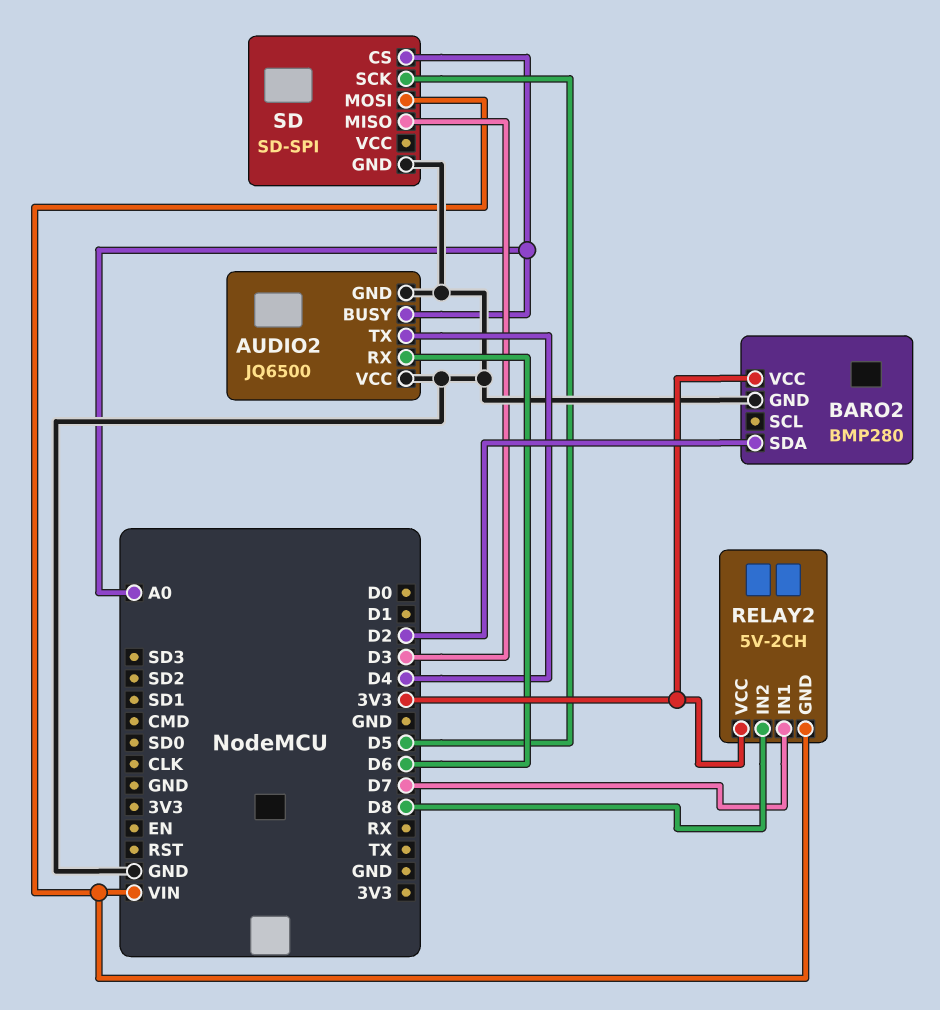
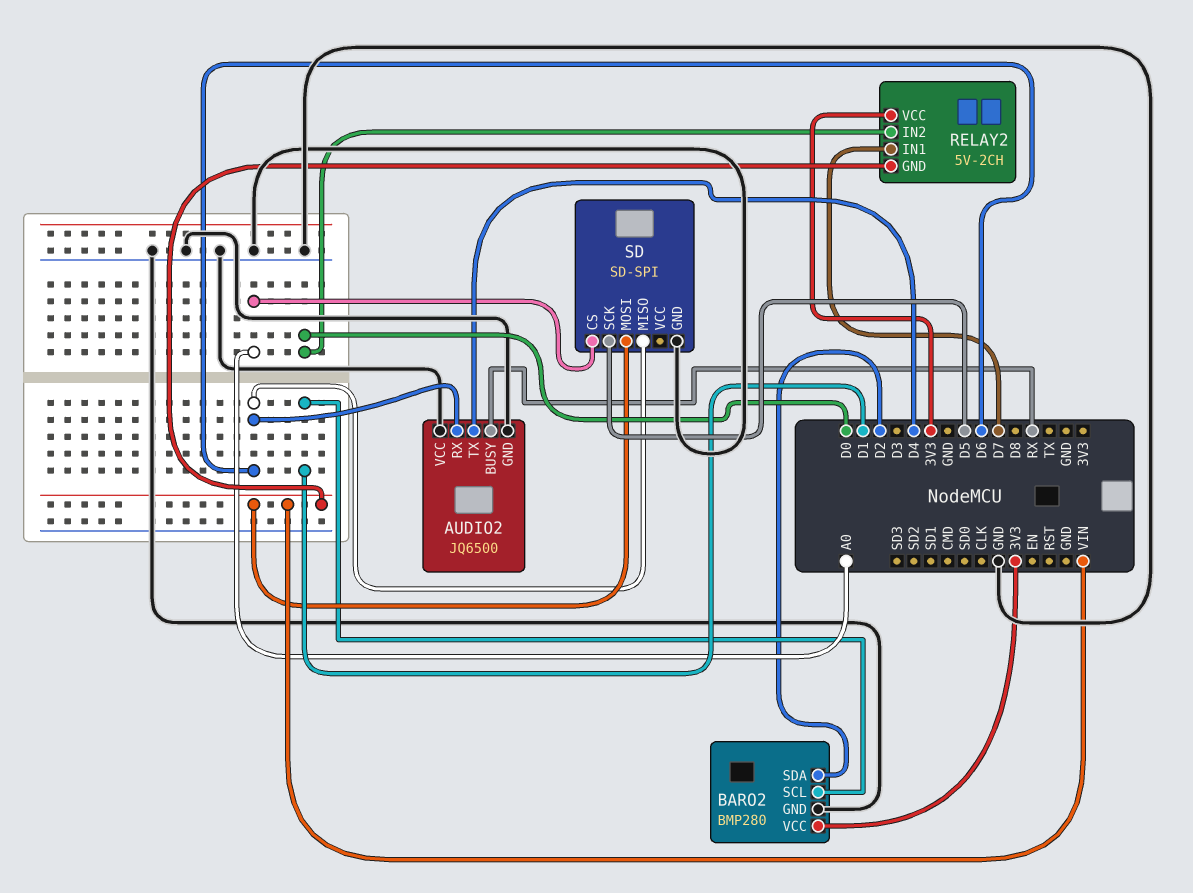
AUDIO2 pin BUSY: A0 -> RX
BARO2 pin SCL: none -> D1
RELAY2 pin IN2: D8 -> D0
SD pin MISO: D3 -> D6

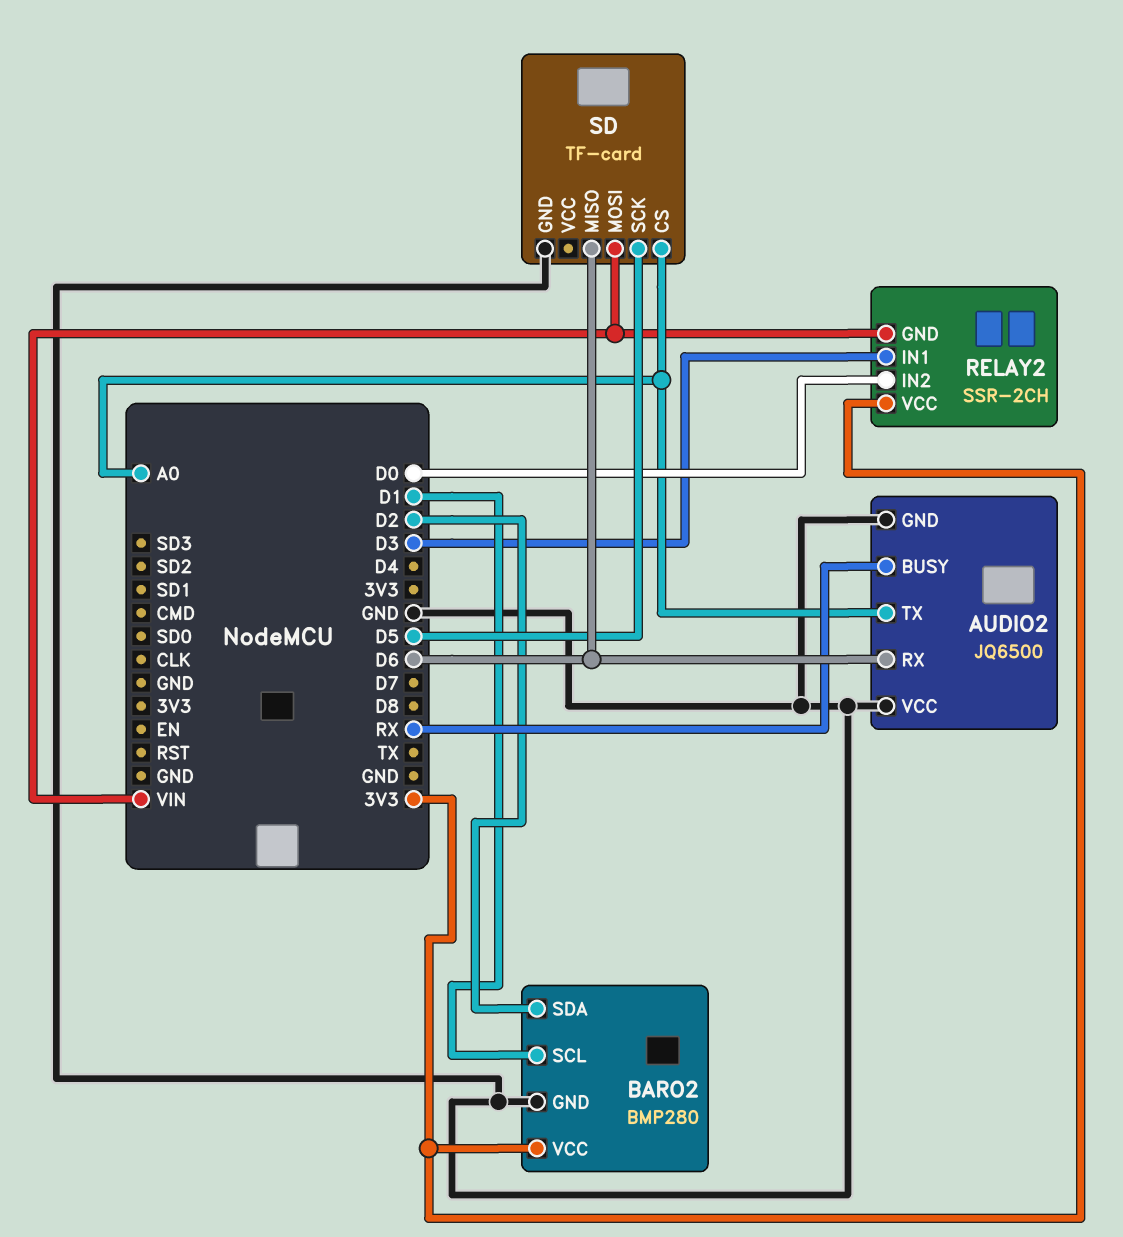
AUDIO2 pin TX: D4 -> A0
RELAY2: 5V-2CH -> SSR-2CH
RELAY2 pin IN1: D7 -> D3
SD: SD-SPI -> TF-card

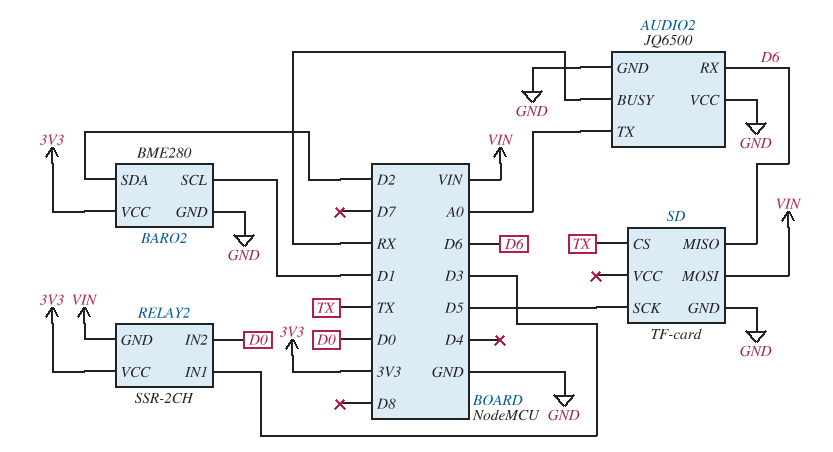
BARO2: BMP280 -> BME280
SD pin CS: A0 -> TX

